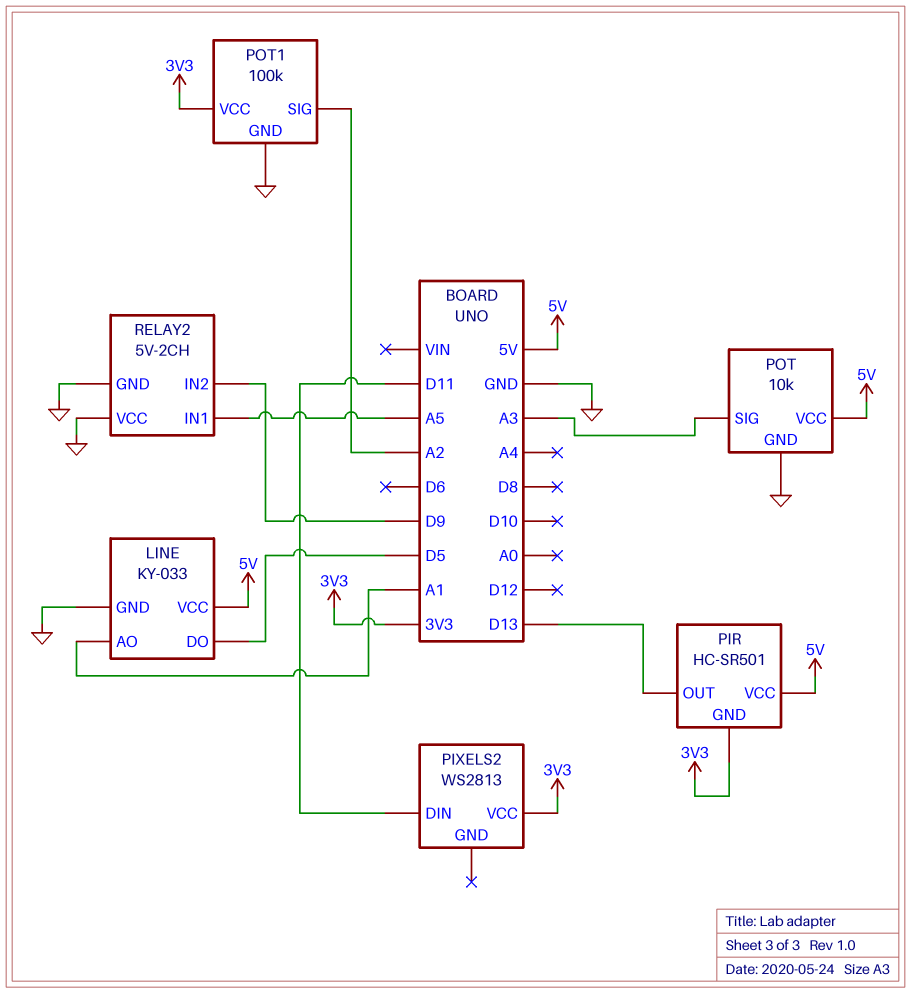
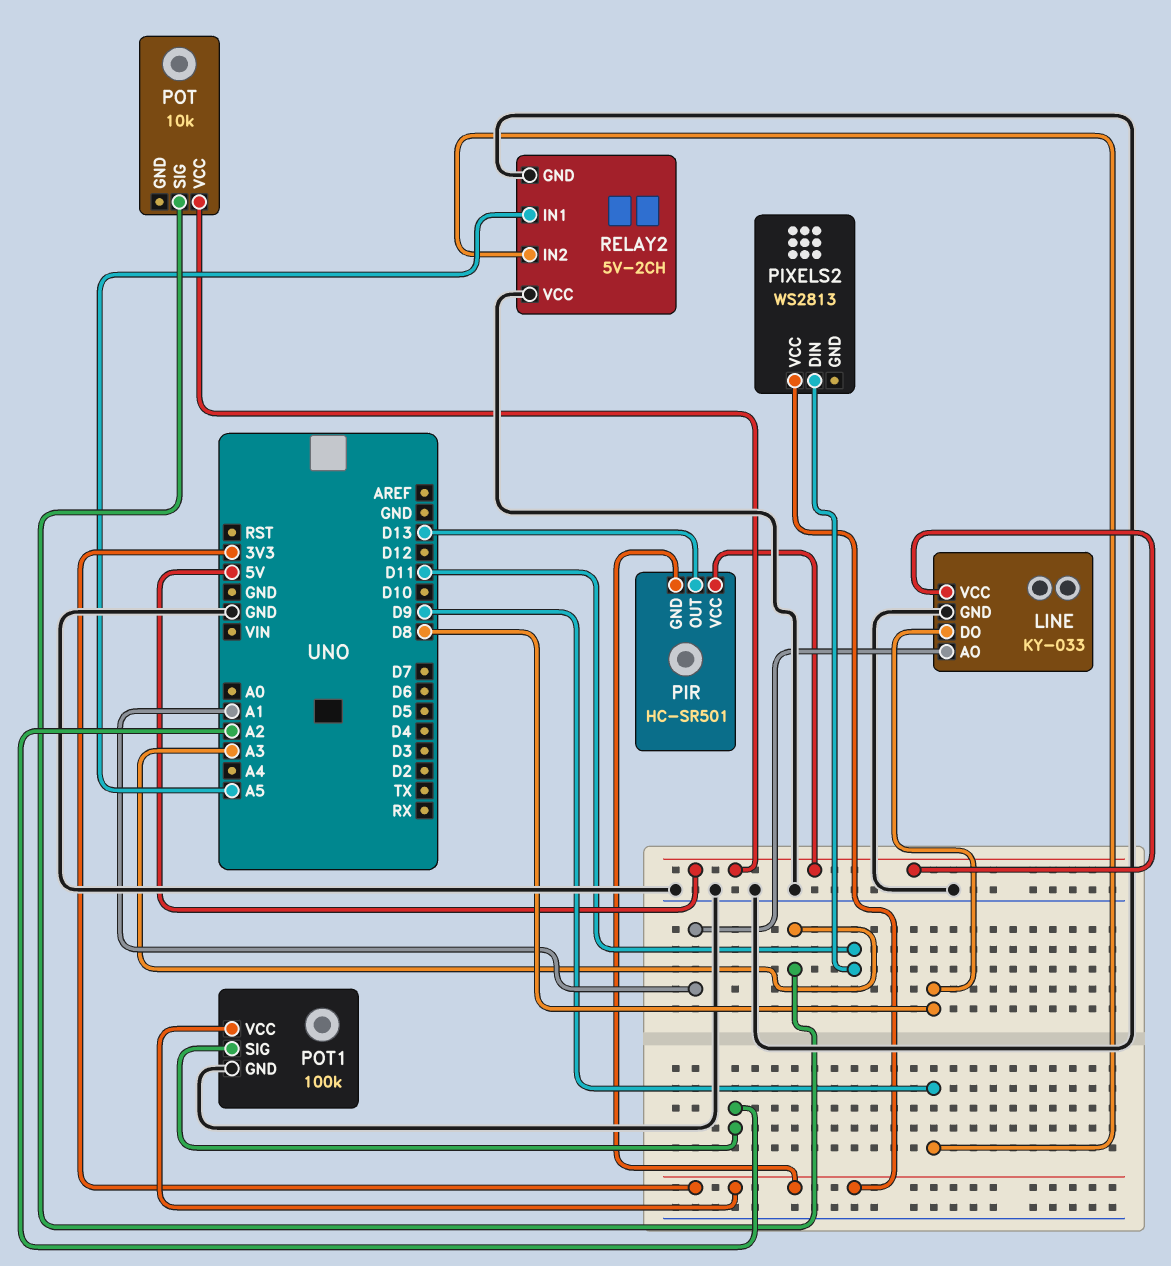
LINE pin DO: D5 -> D8
POT pin GND: GND -> none

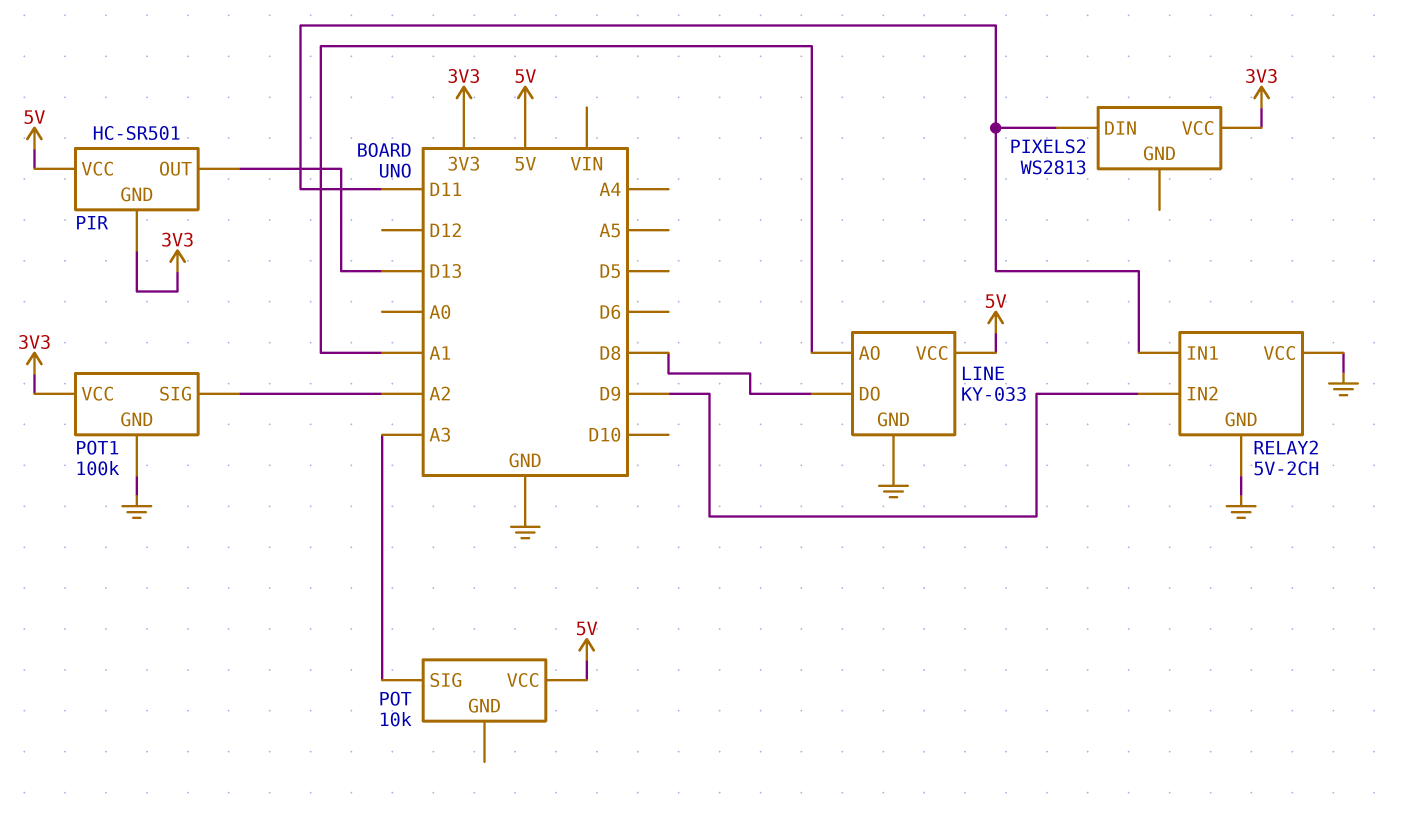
RELAY2 pin IN1: A5 -> D11

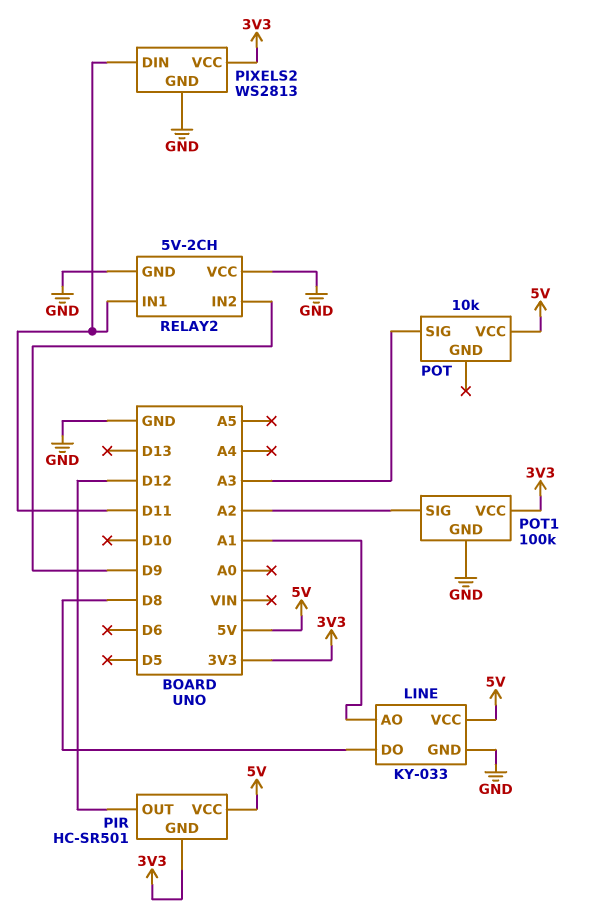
PIR pin OUT: D13 -> D12
PIXELS2 pin GND: none -> GND

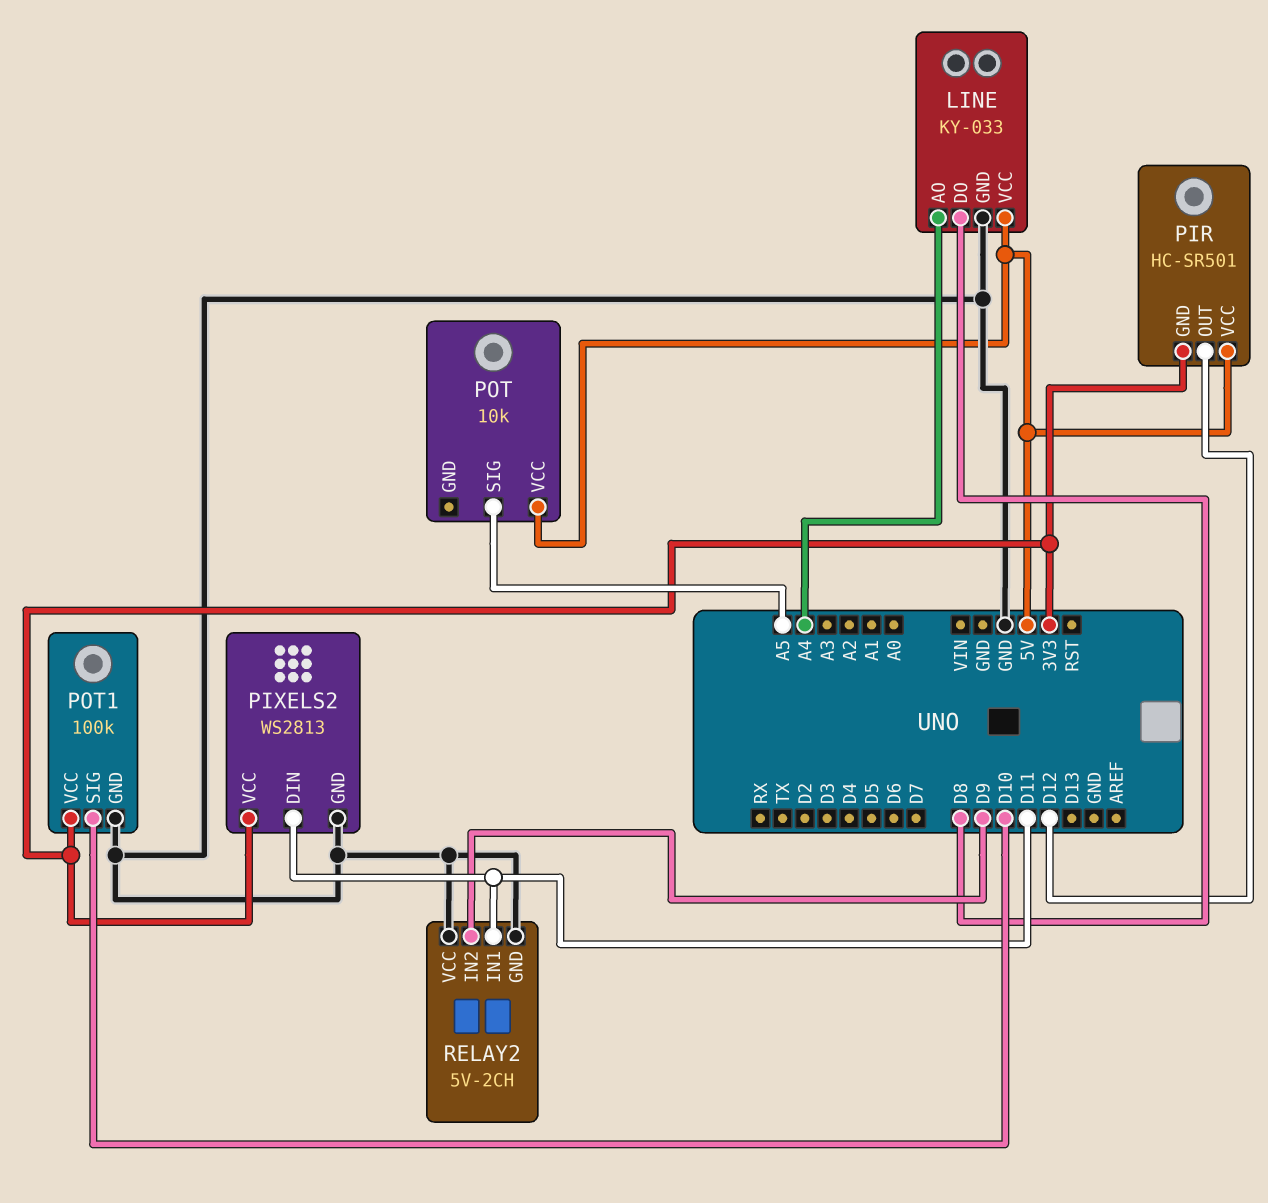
LINE pin AO: A1 -> A4
POT pin SIG: A3 -> A5
POT1 pin SIG: A2 -> D10

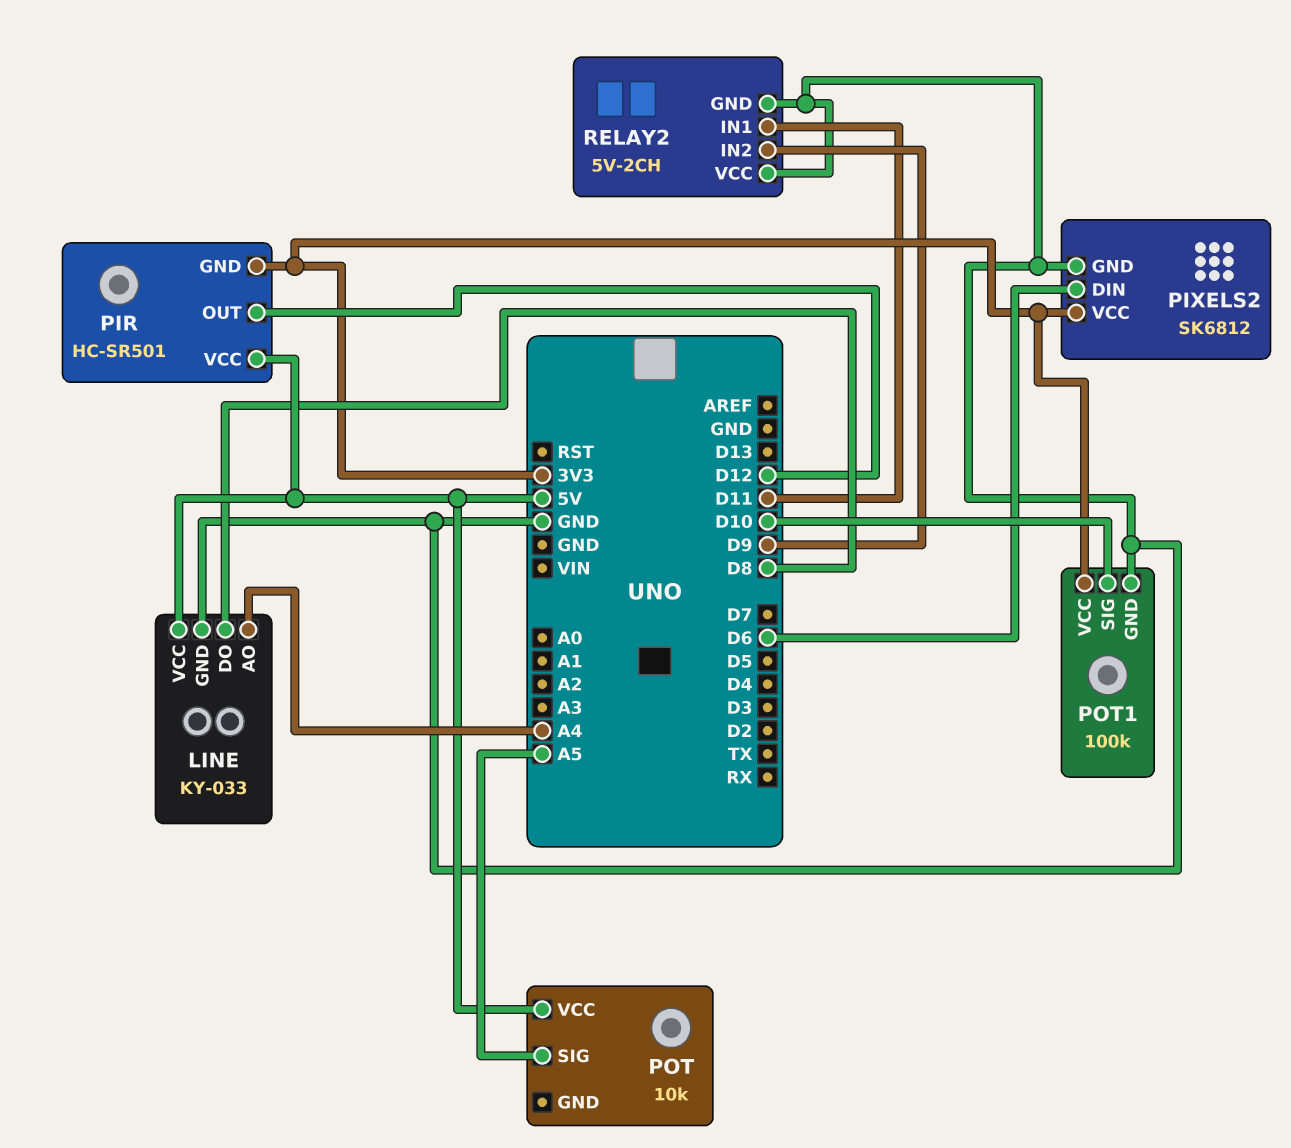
PIXELS2: WS2813 -> SK6812
PIXELS2 pin DIN: D11 -> D6

